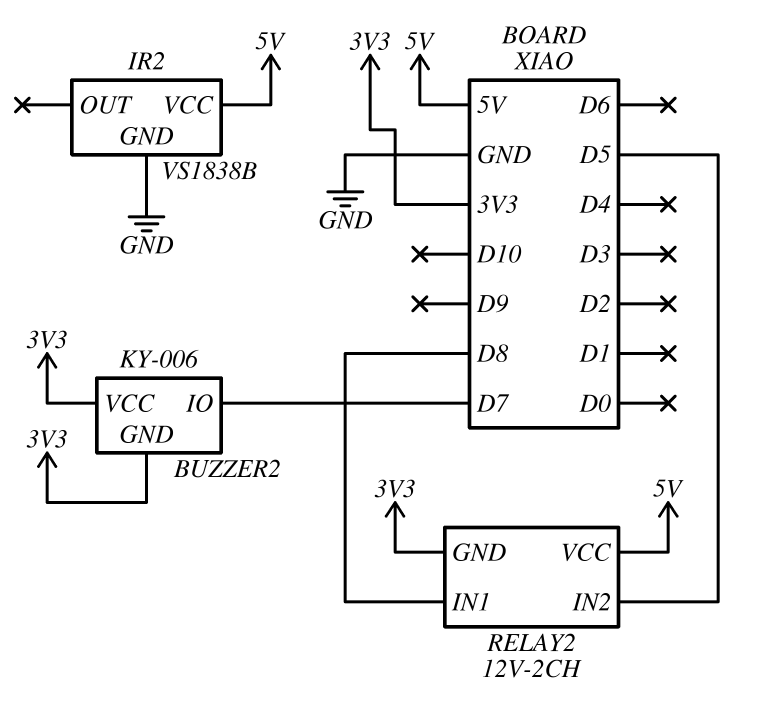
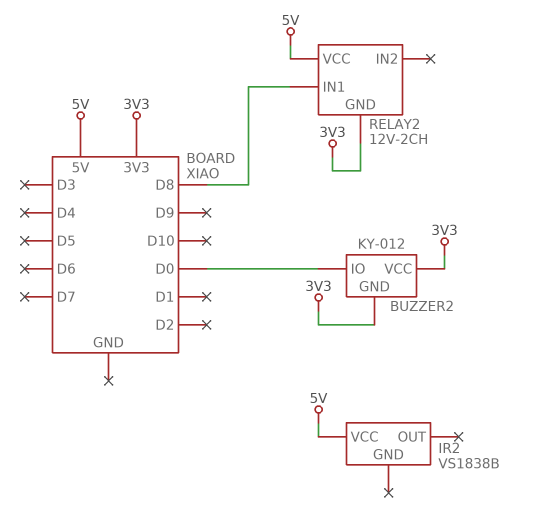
BUZZER2: KY-006 -> KY-012
BUZZER2 pin IO: D7 -> D0
IR2 pin GND: GND -> none
RELAY2 pin IN2: D5 -> none

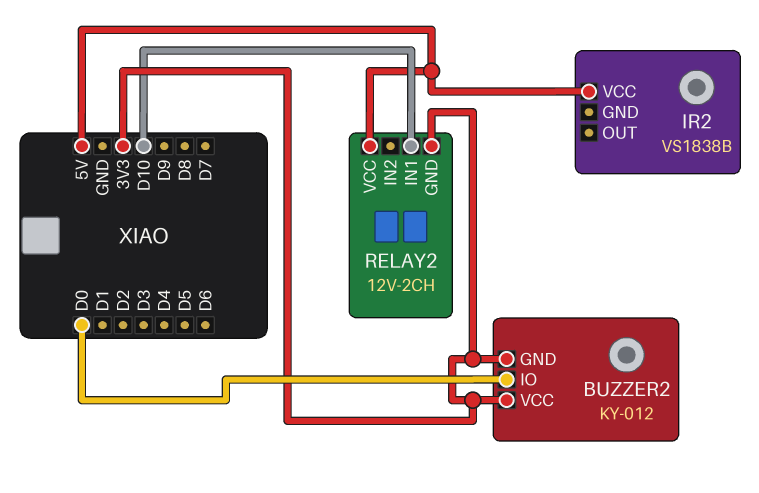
RELAY2 pin IN1: D8 -> D10

